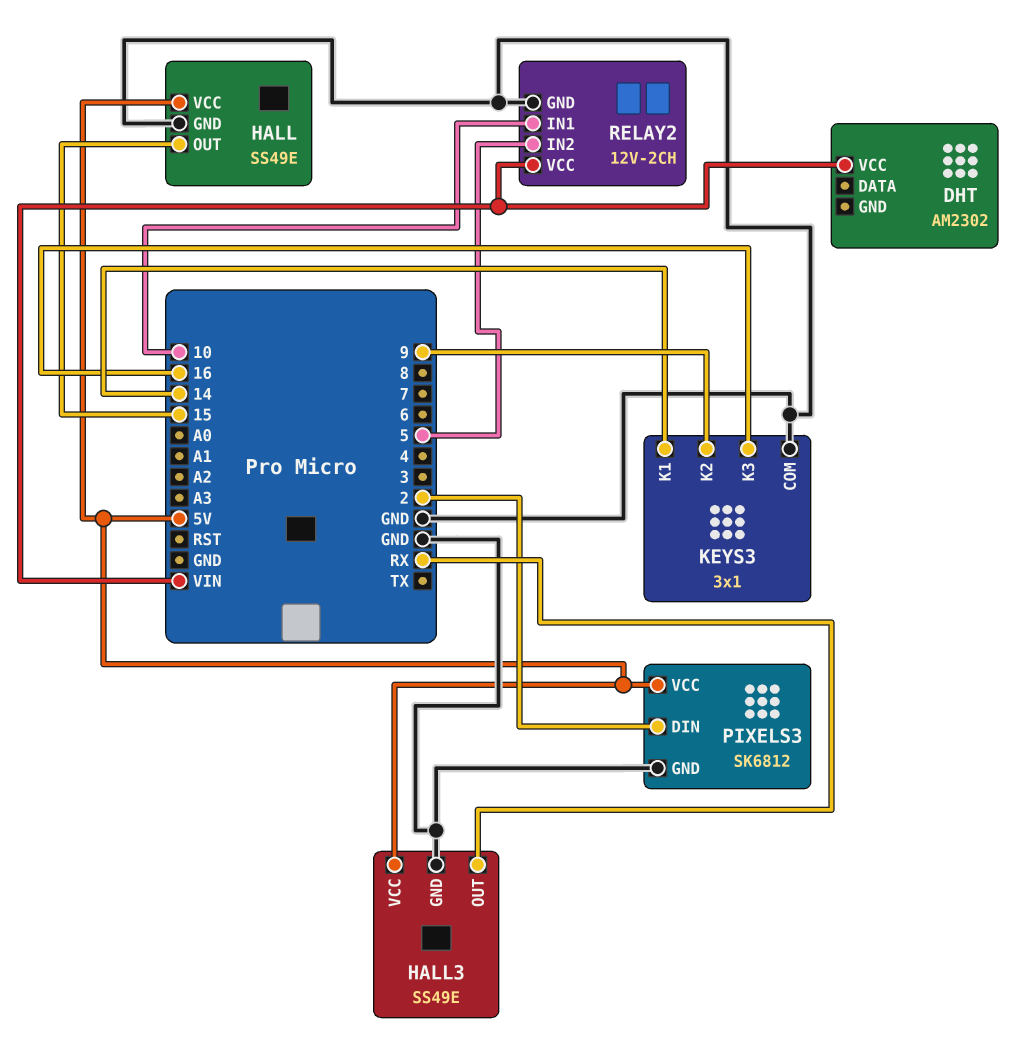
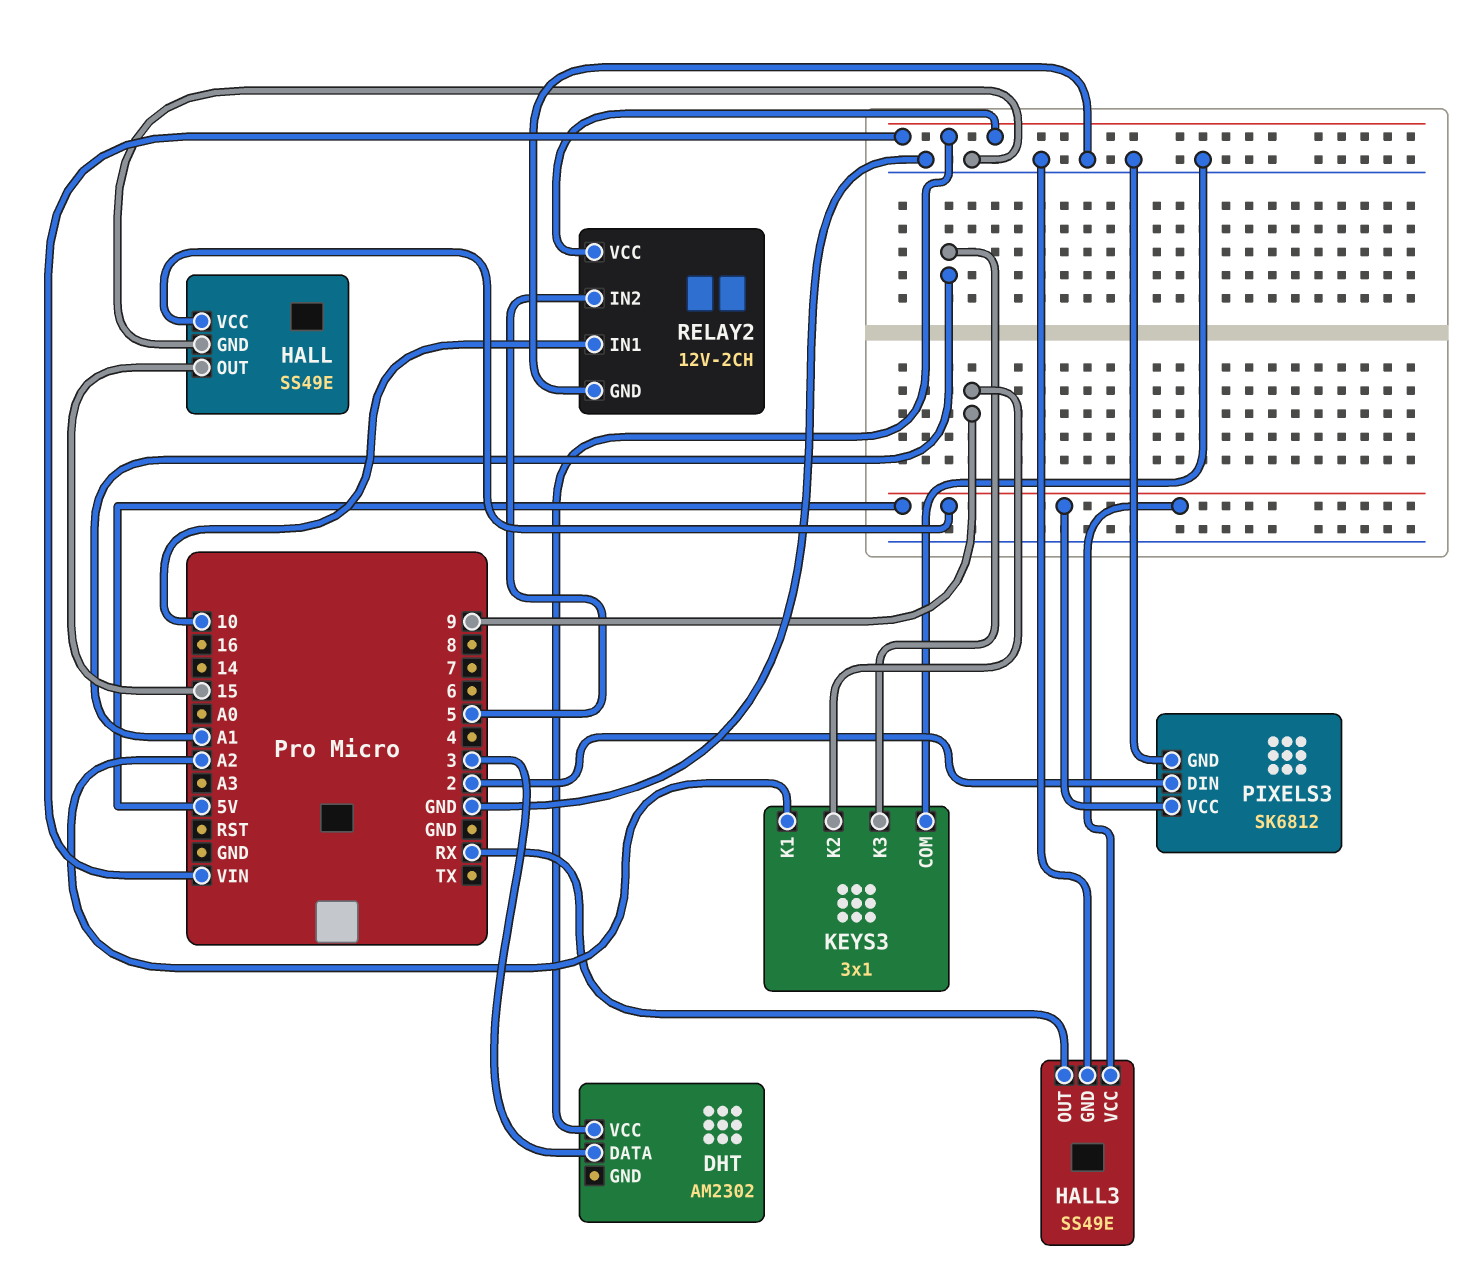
DHT pin DATA: none -> 3
KEYS3 pin K1: 14 -> A2
KEYS3 pin K3: 16 -> A1

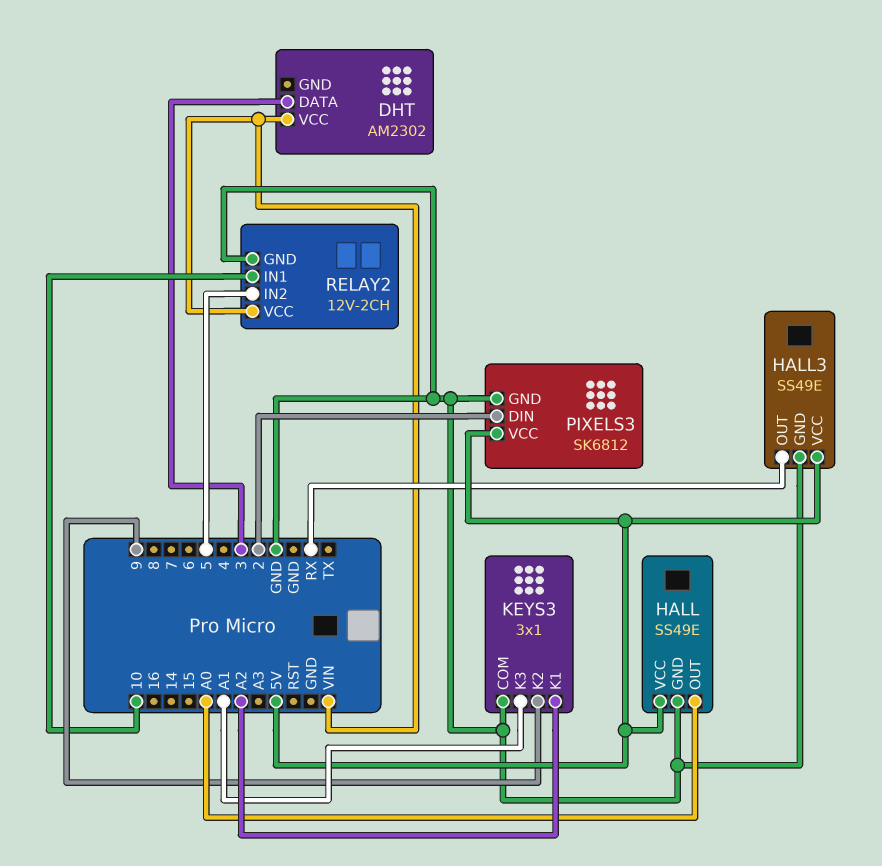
HALL pin OUT: 15 -> A0

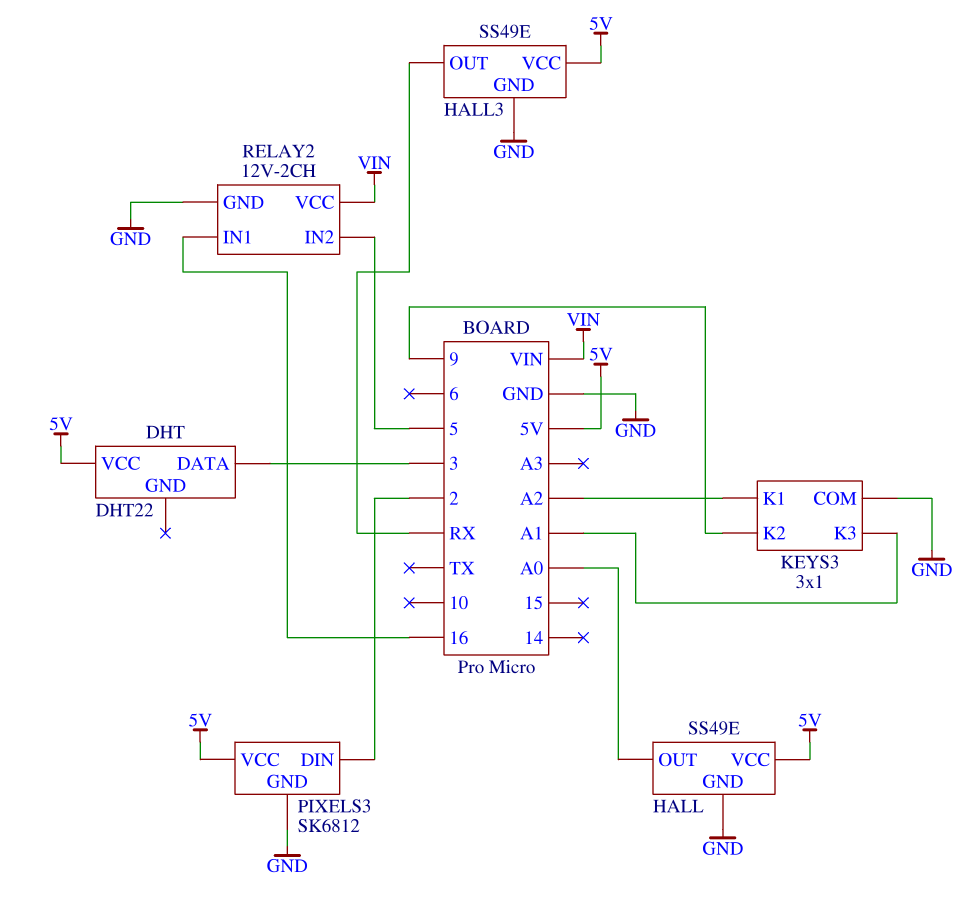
DHT: AM2302 -> DHT22
DHT pin VCC: VIN -> 5V
RELAY2 pin IN1: 10 -> 16

